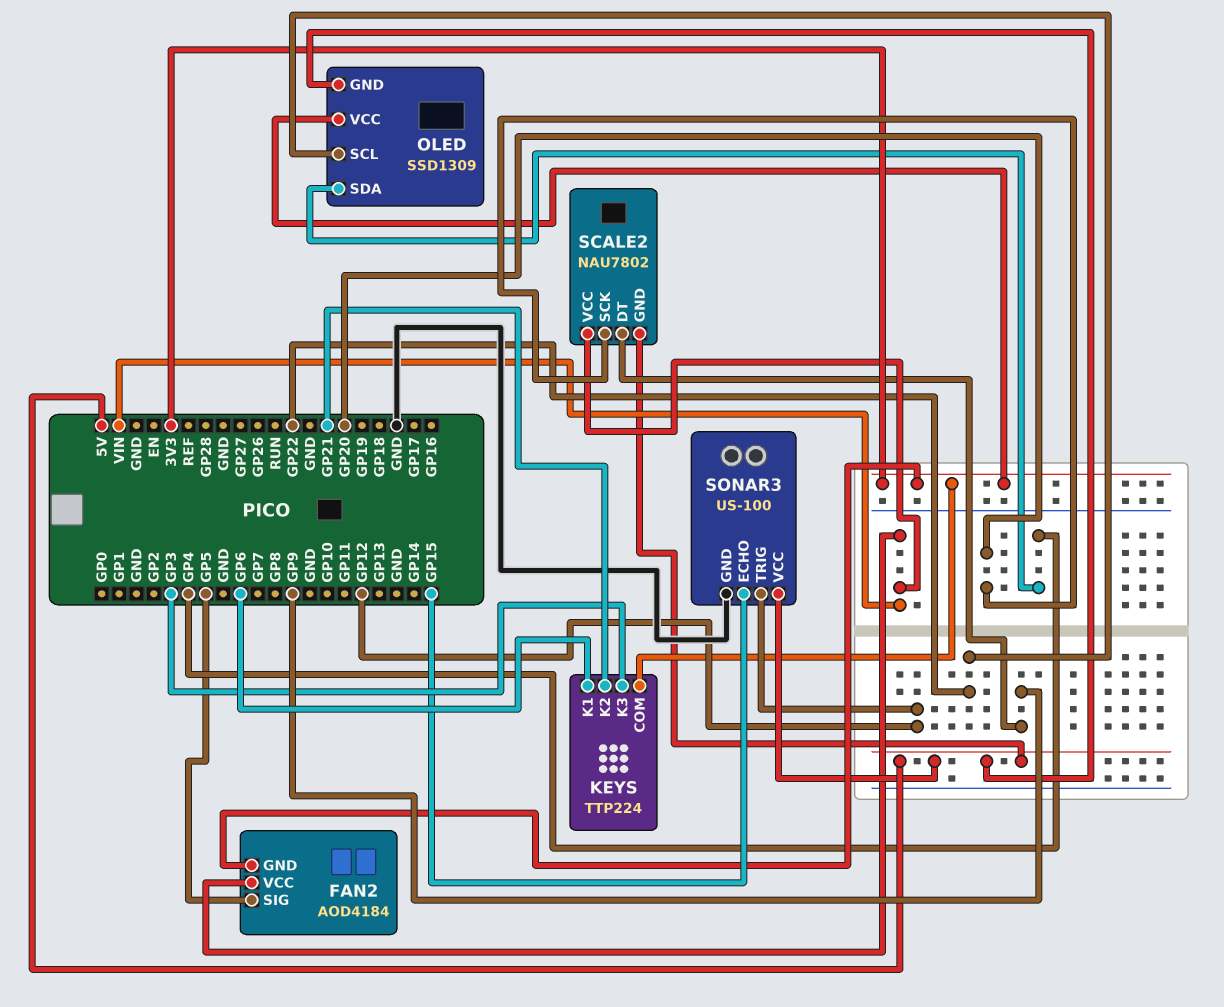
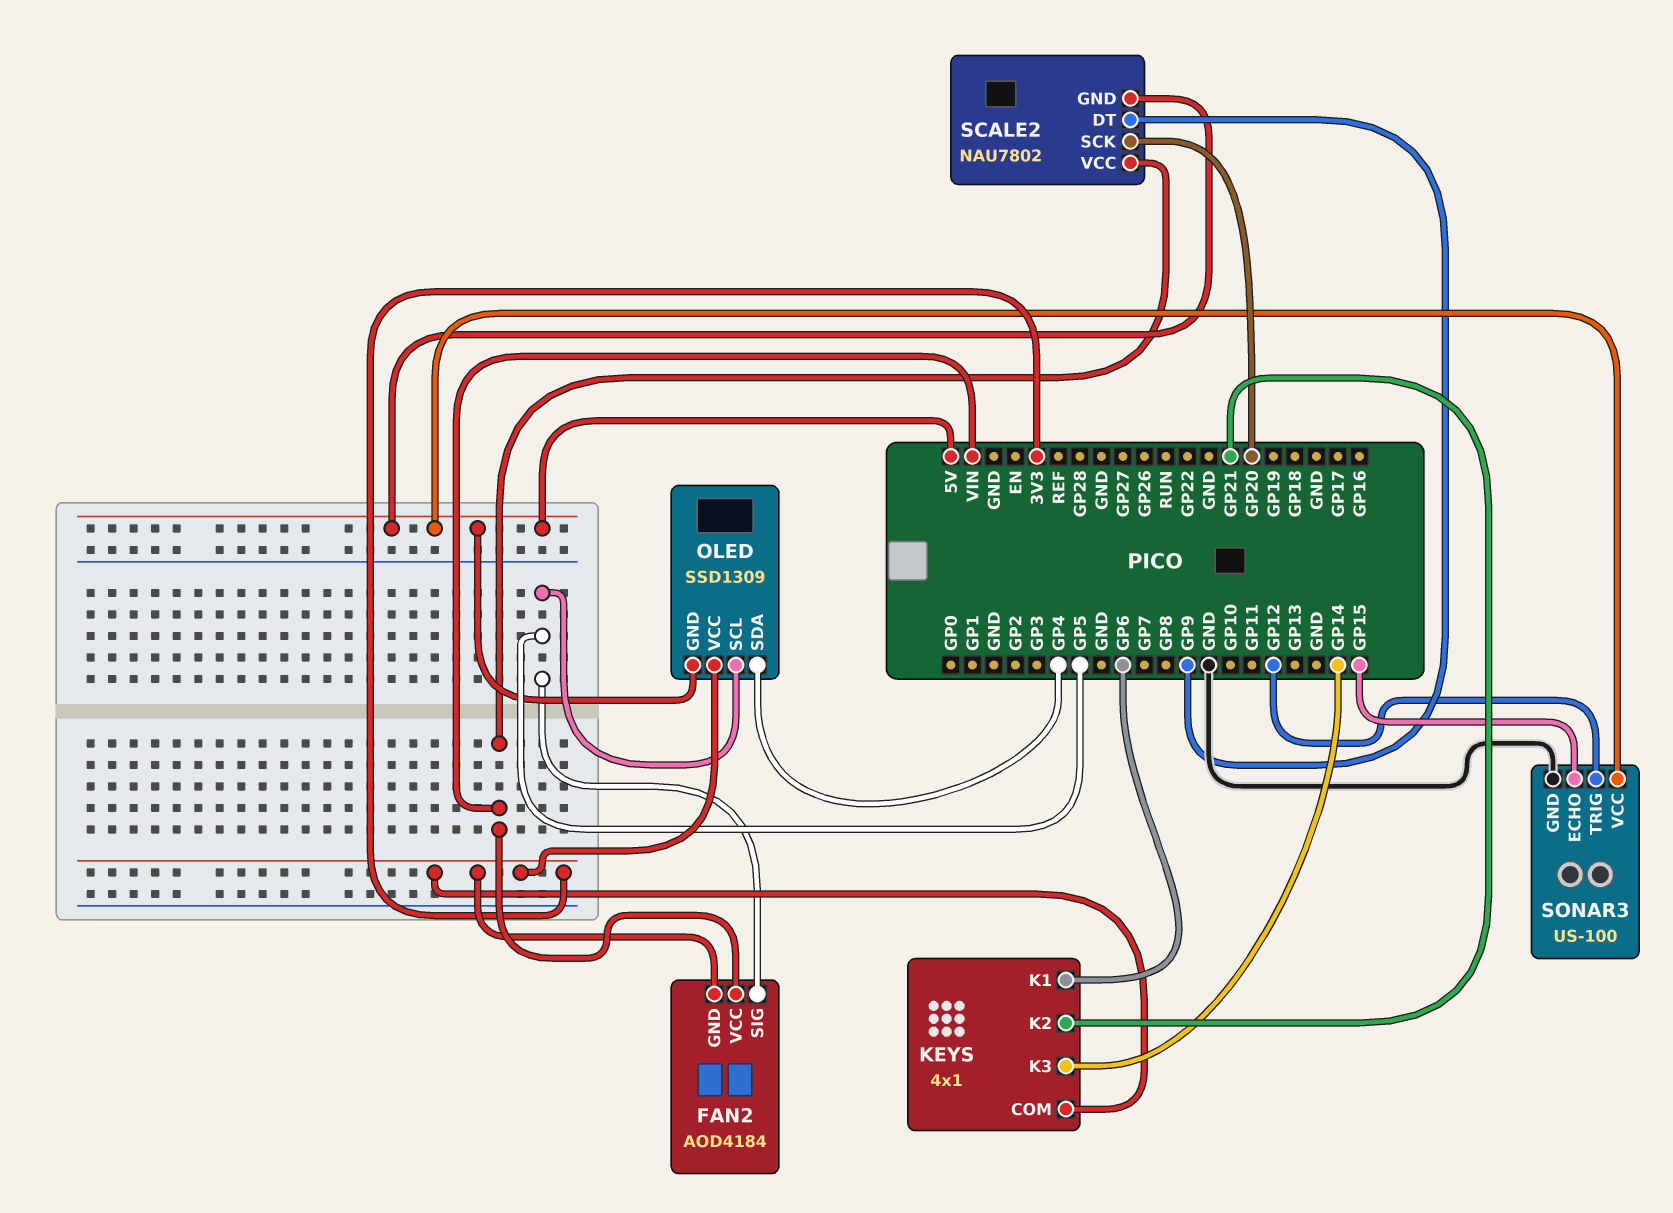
KEYS: TTP224 -> 4x1
KEYS pin K3: GP3 -> GP14
OLED pin SCL: GP22 -> GP5

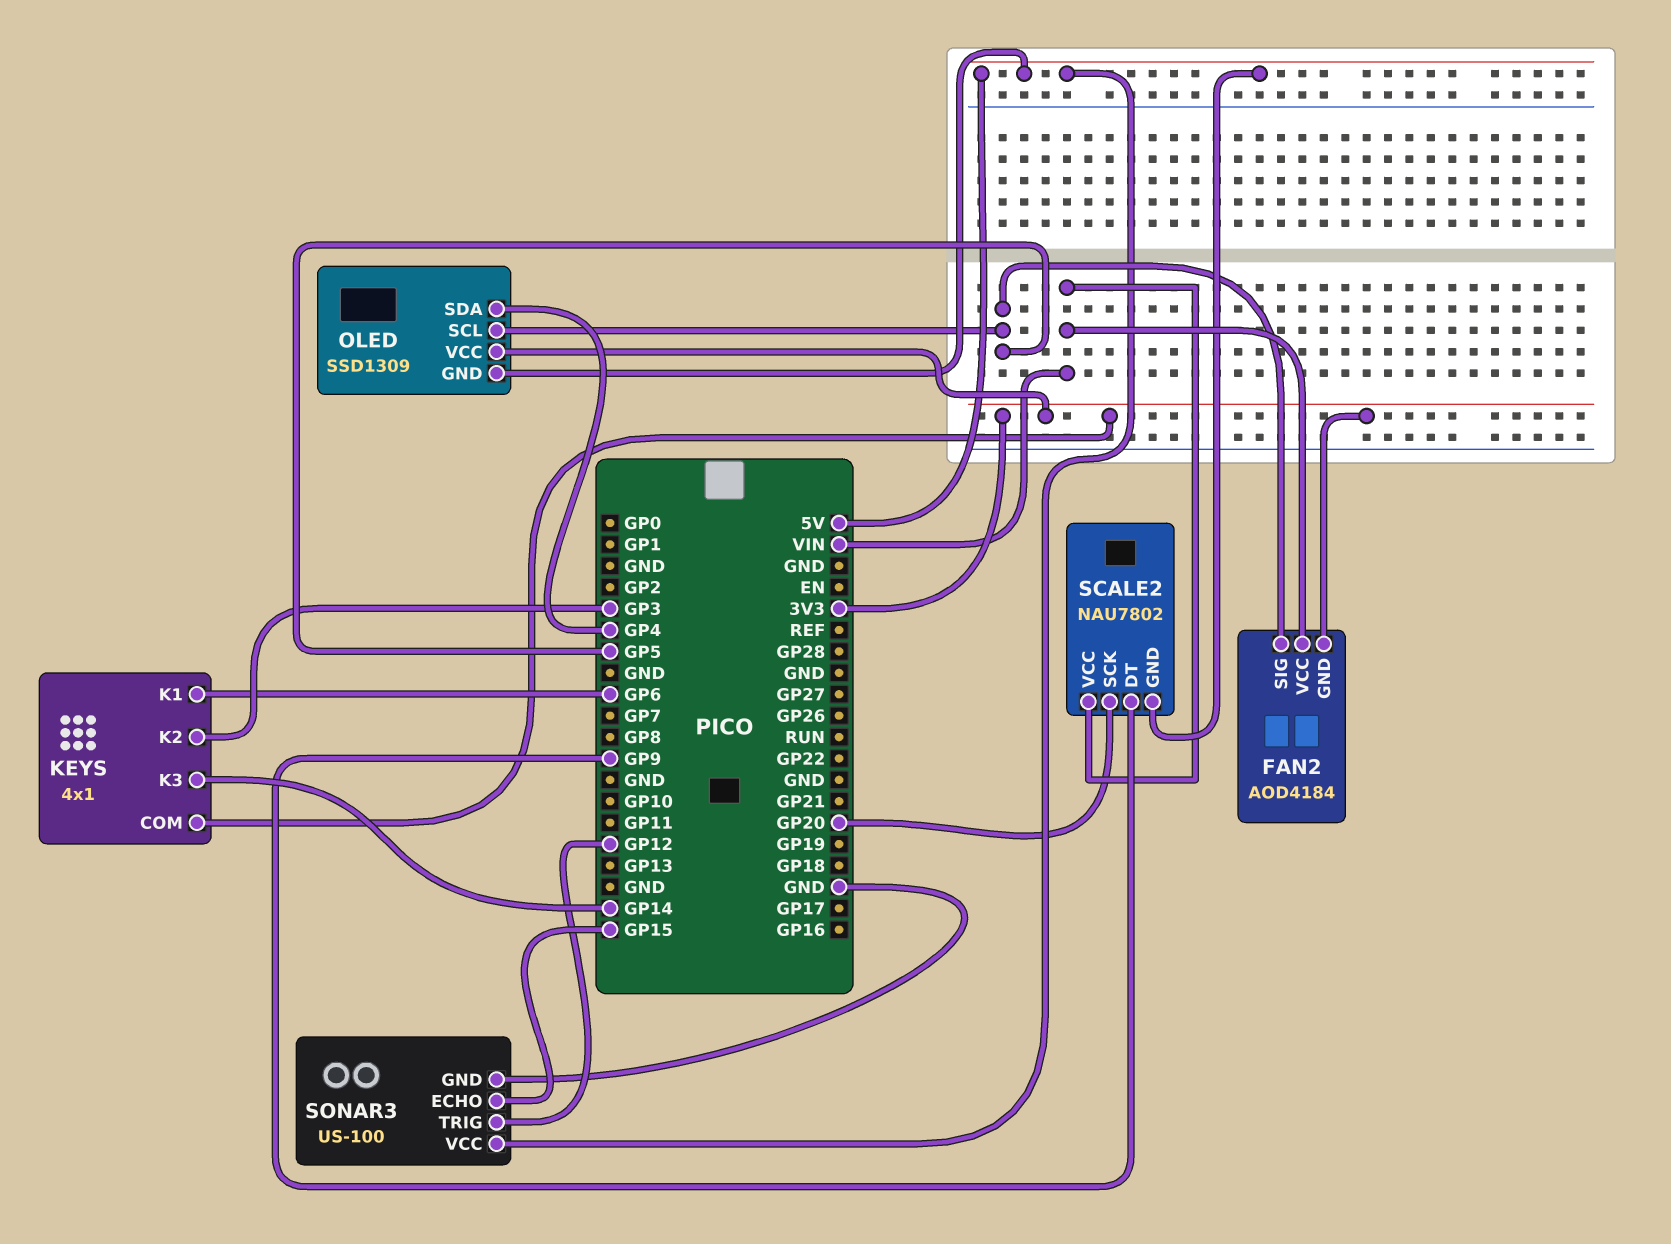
KEYS pin K2: GP21 -> GP3

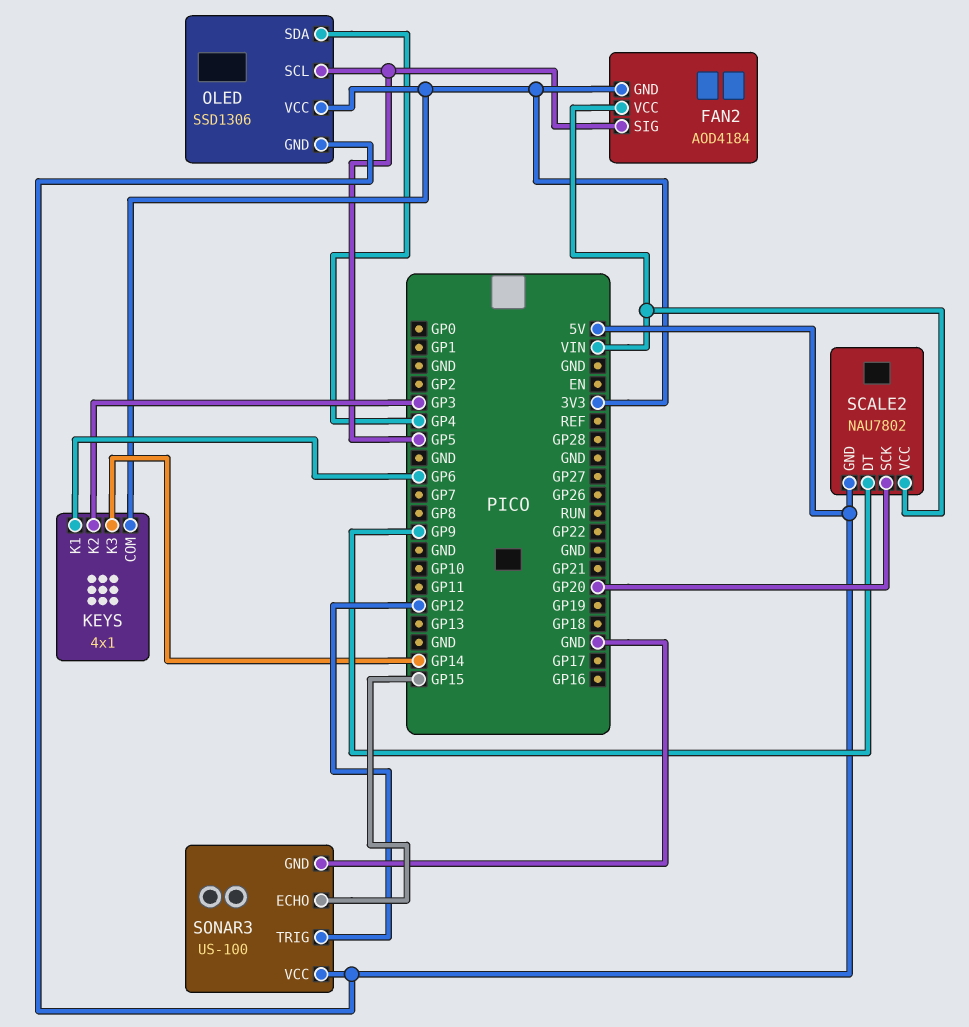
OLED: SSD1309 -> SSD1306

